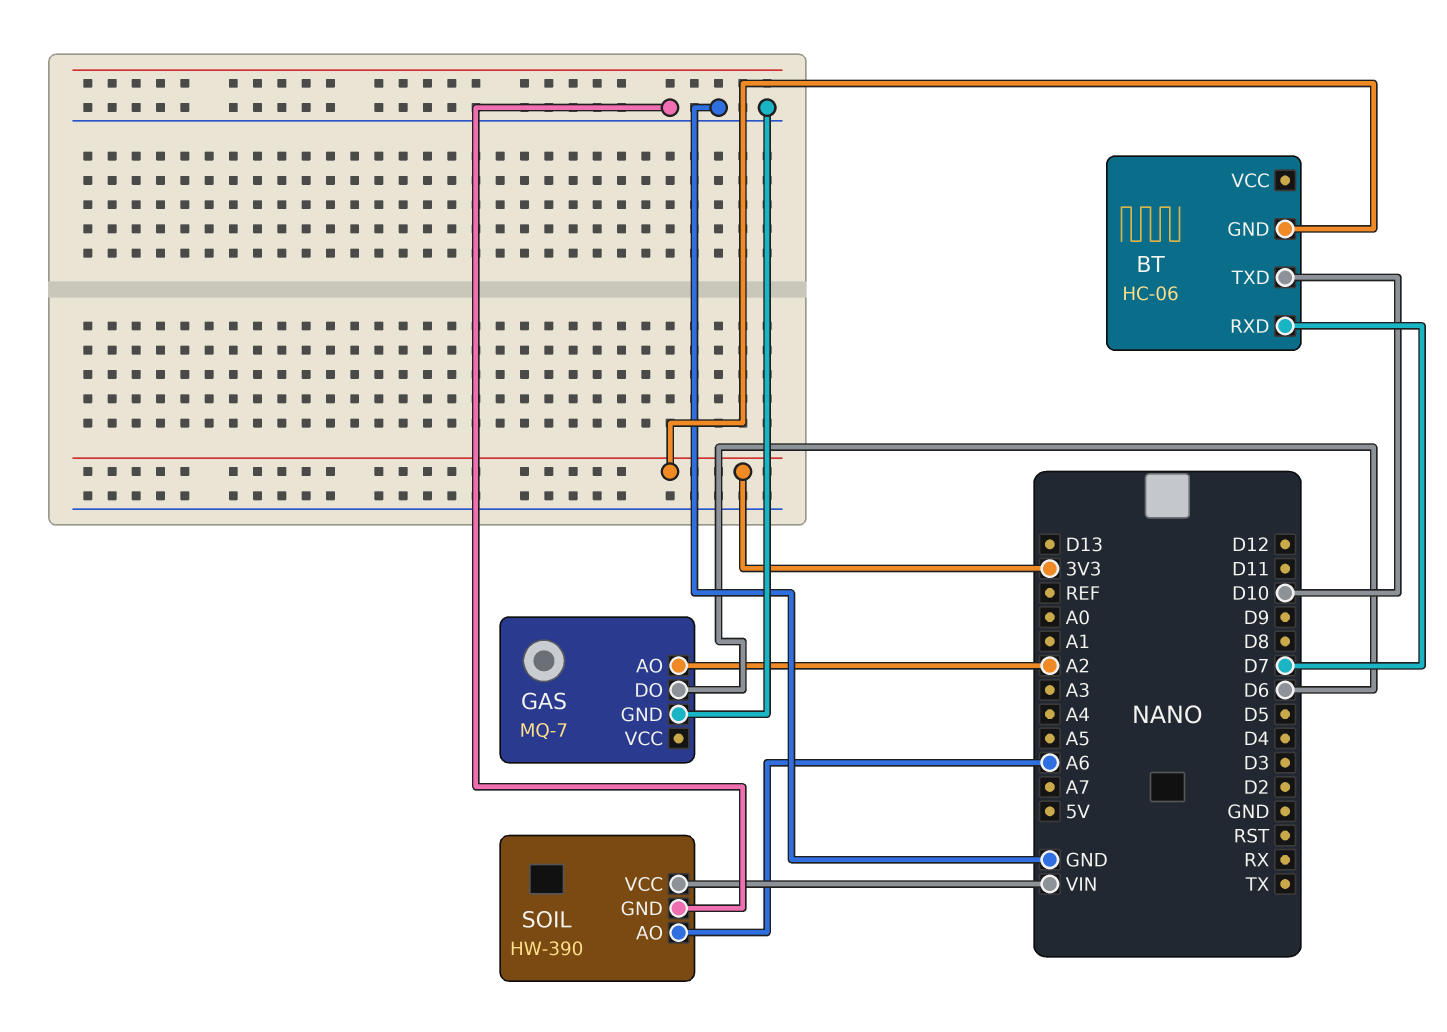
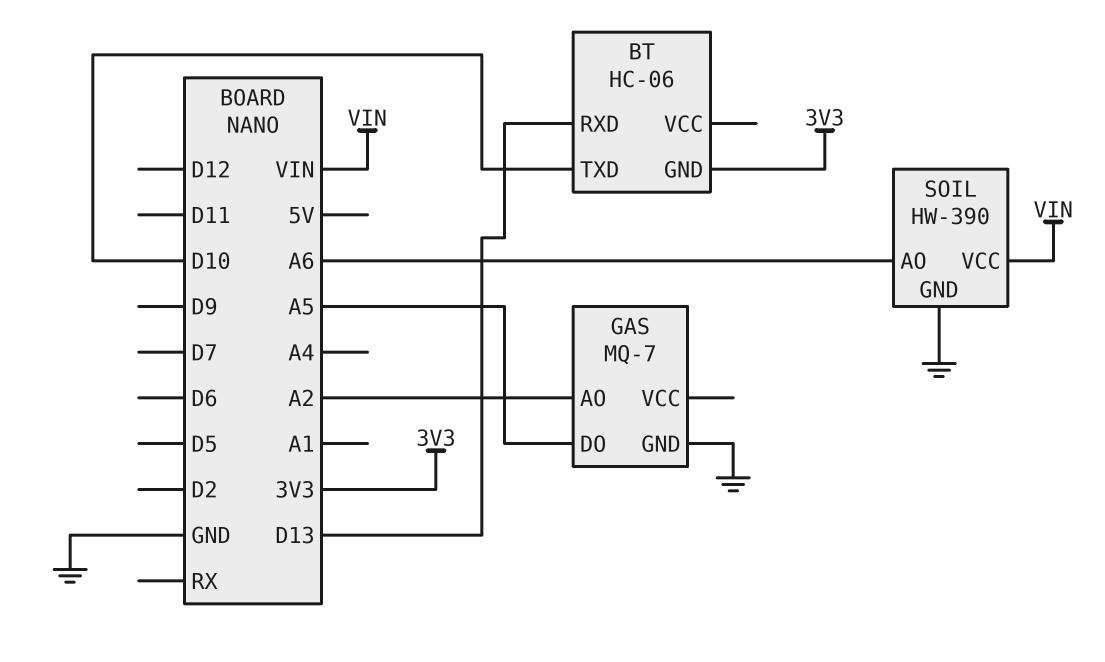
BT pin RXD: D7 -> D13
GAS pin DO: D6 -> A5

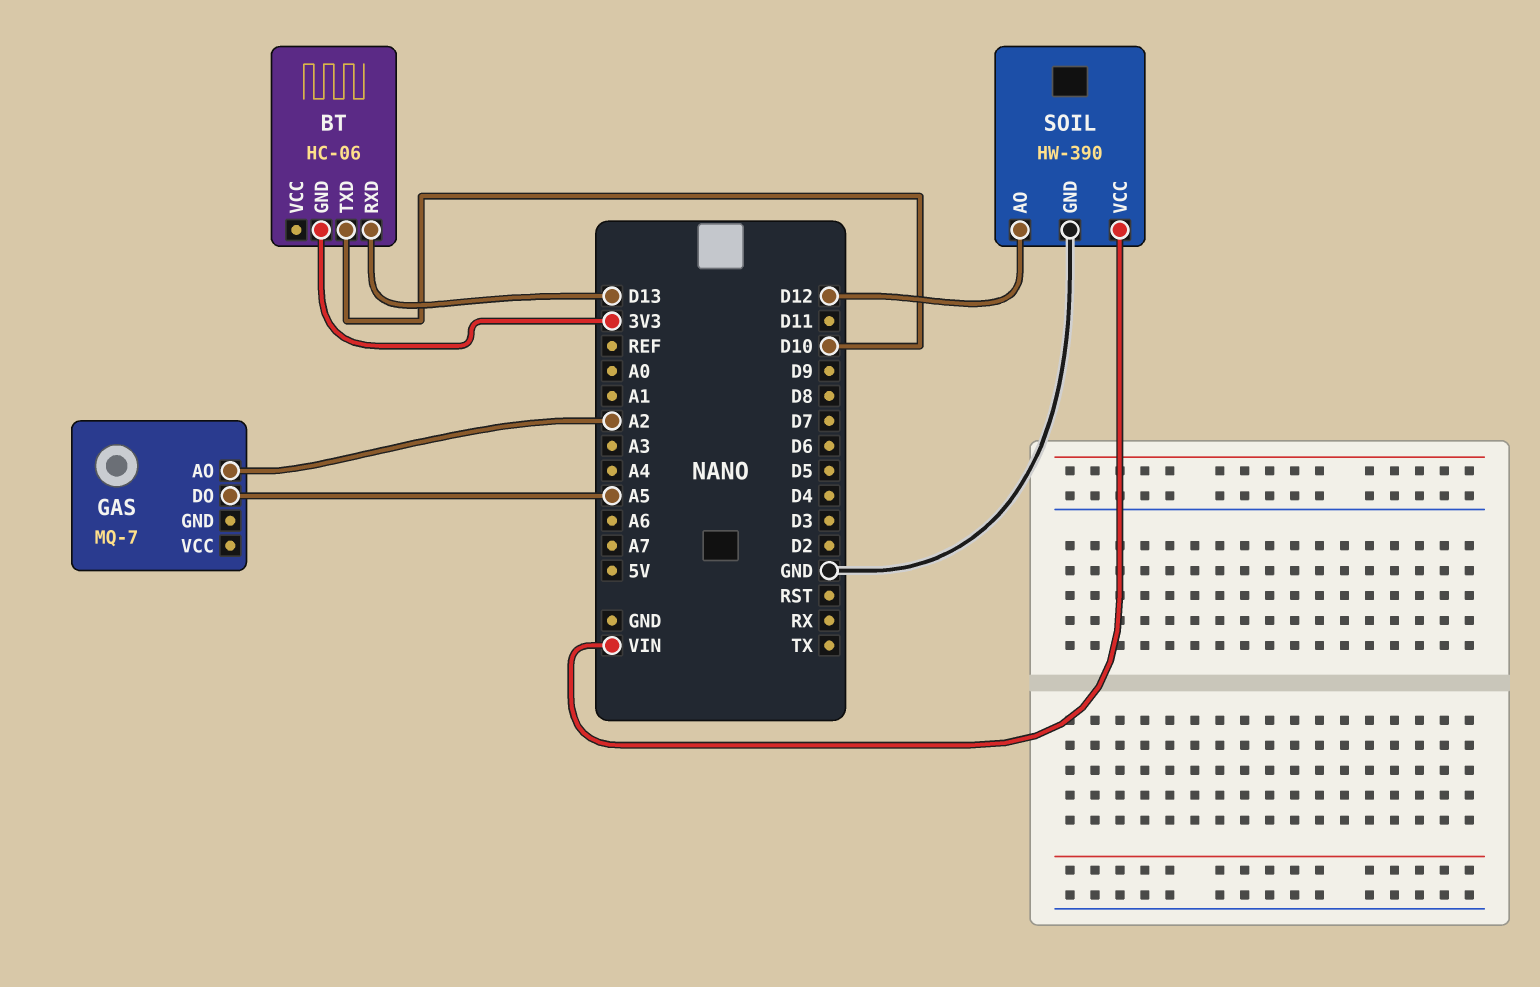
GAS pin GND: GND -> none
SOIL pin AO: A6 -> D12

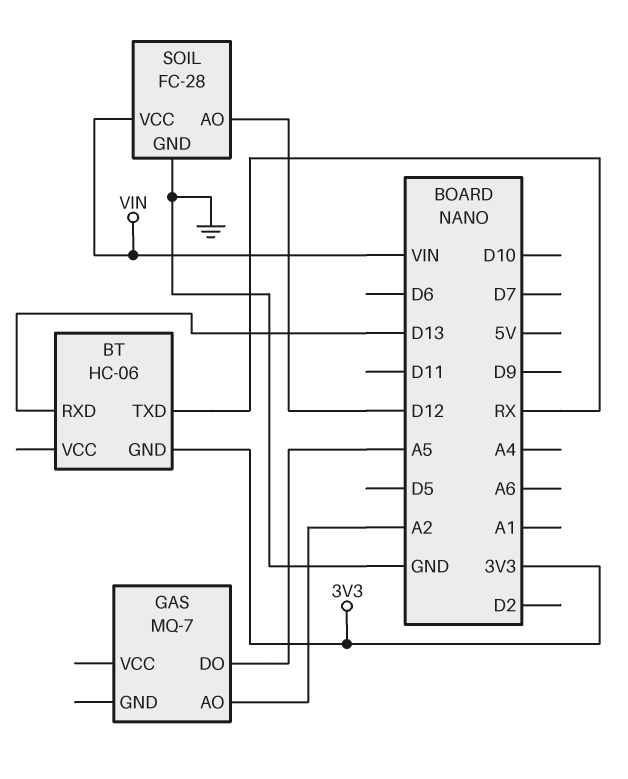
BT pin TXD: D10 -> RX
SOIL: HW-390 -> FC-28

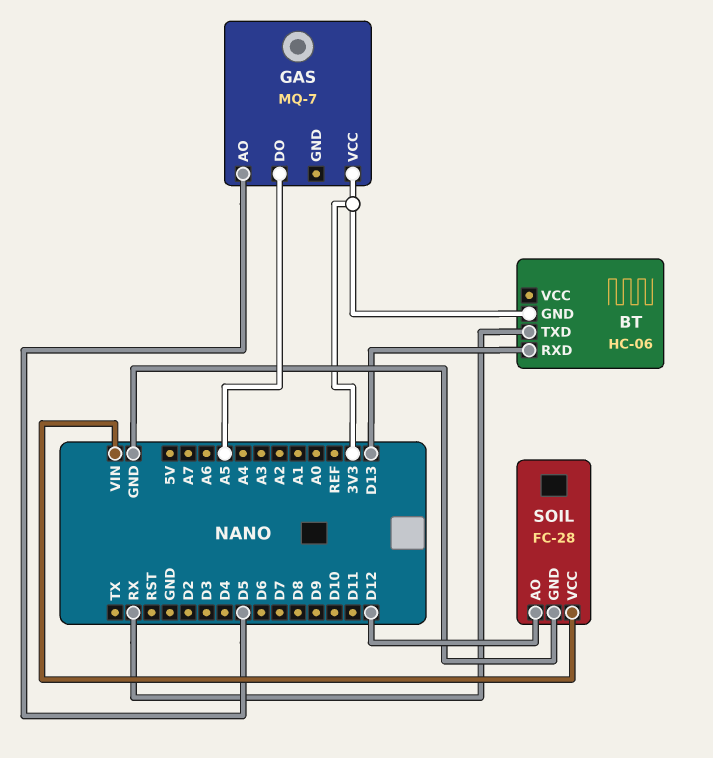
GAS pin AO: A2 -> D5
GAS pin VCC: none -> 3V3

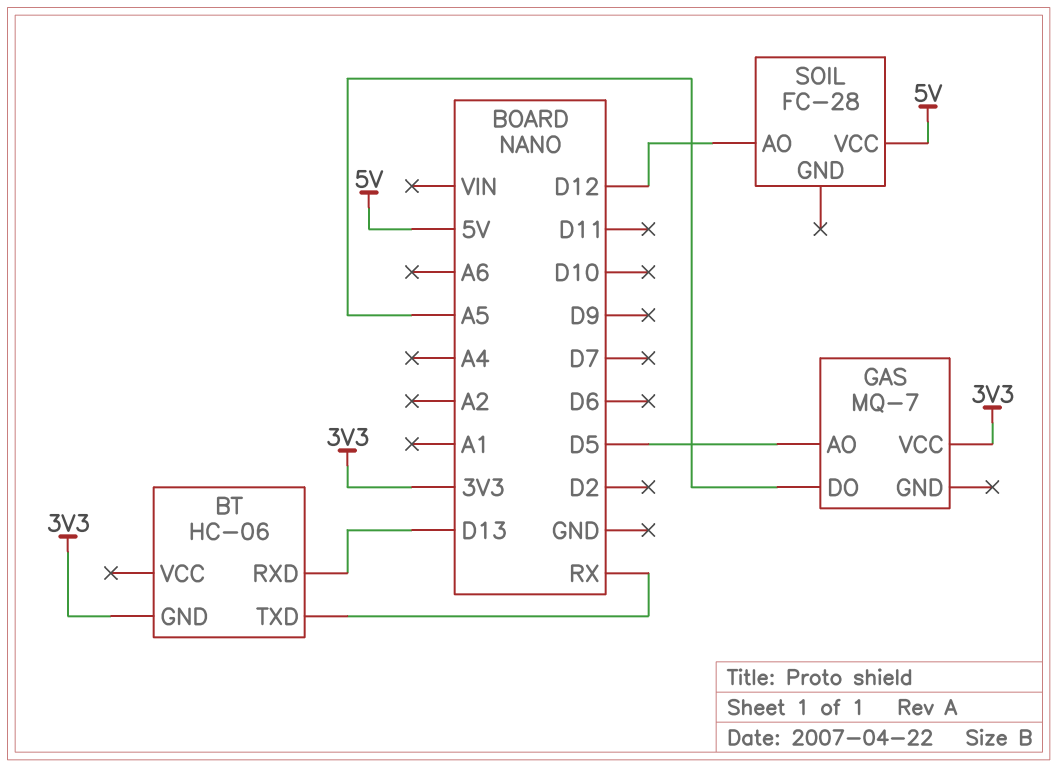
SOIL pin GND: GND -> none
SOIL pin VCC: VIN -> 5V

